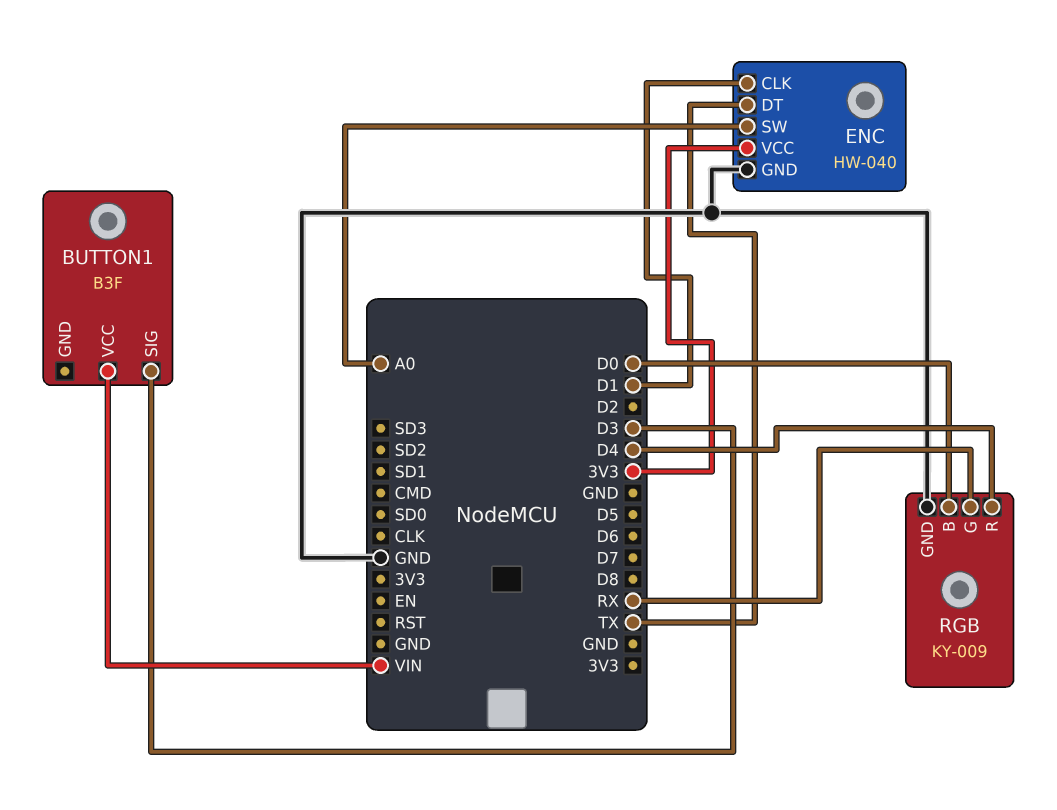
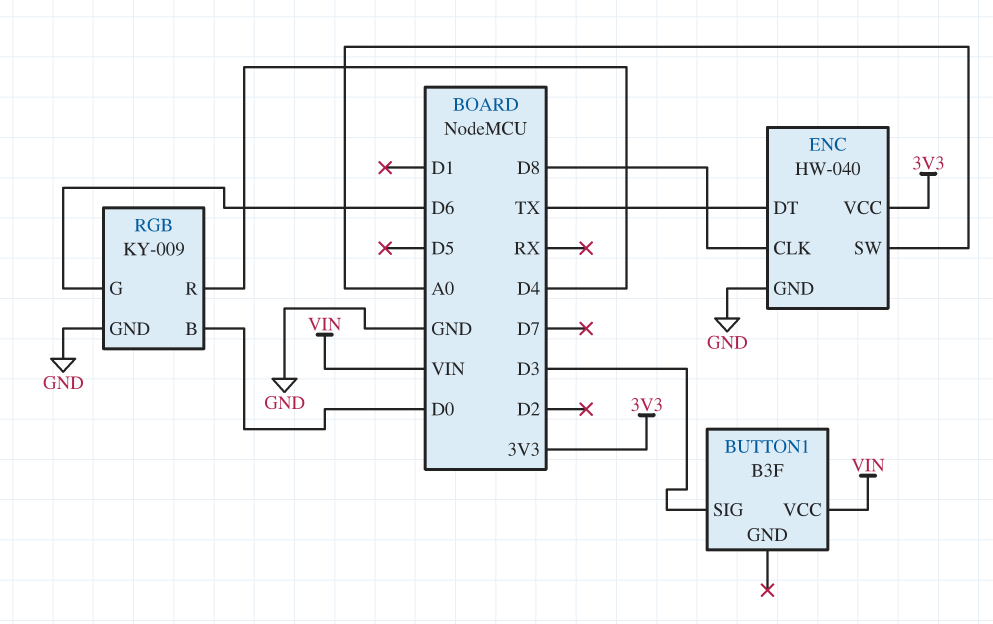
ENC pin CLK: D1 -> D8
RGB pin G: RX -> D6

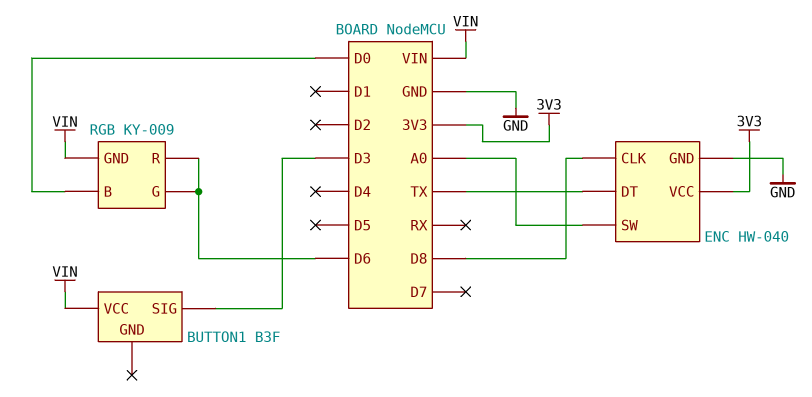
RGB pin GND: GND -> VIN
RGB pin R: D4 -> D6

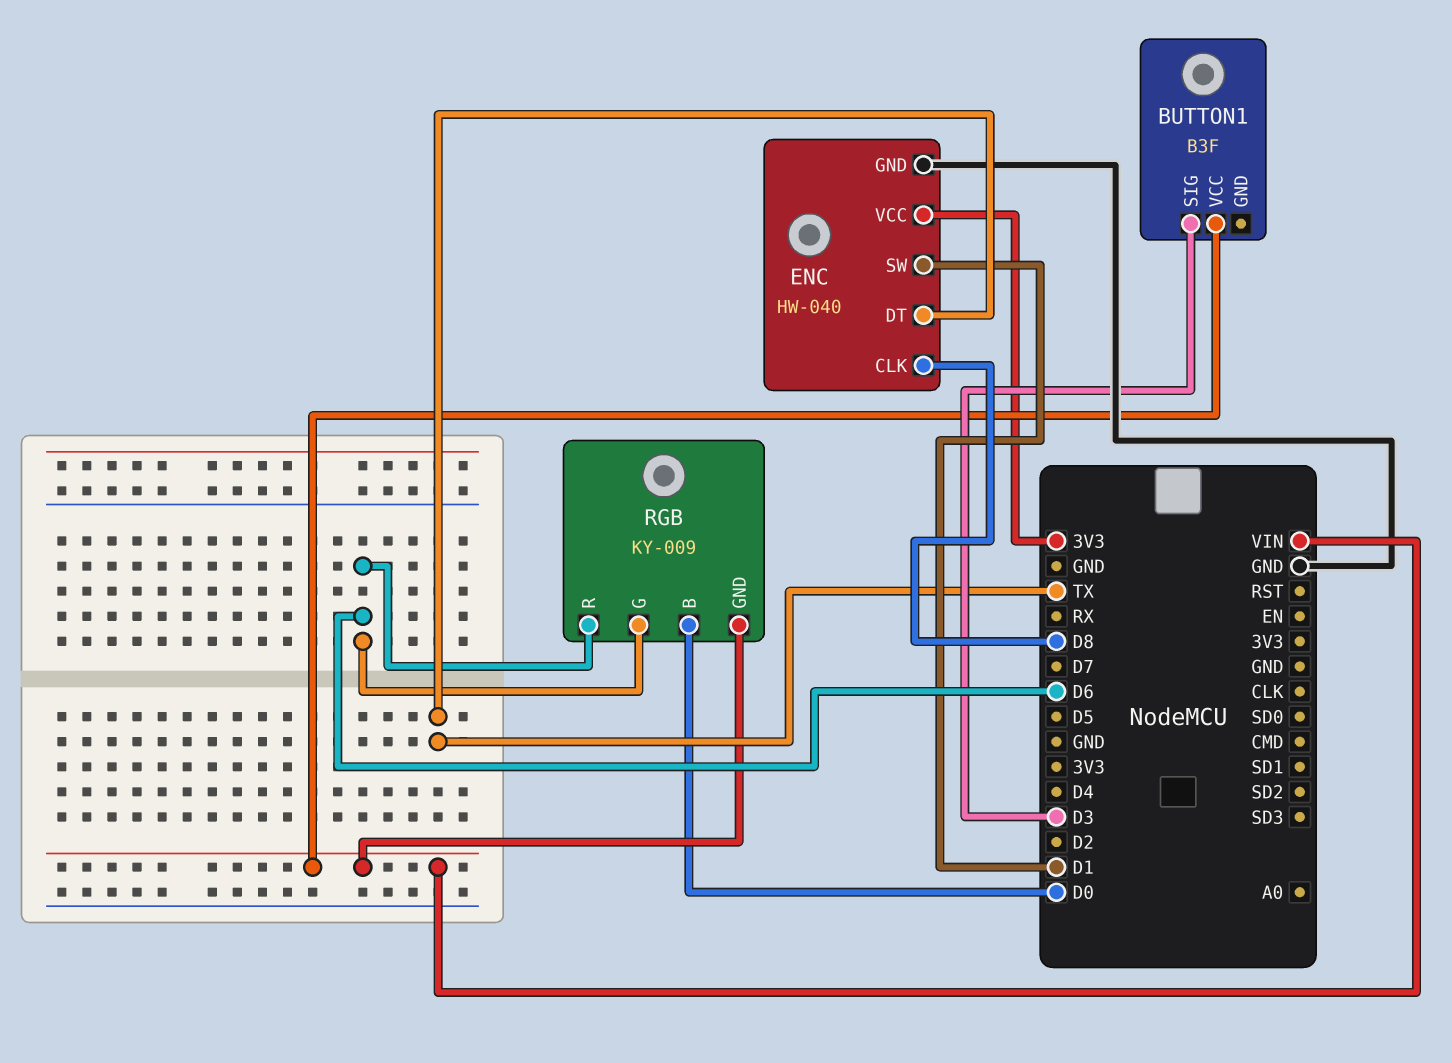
ENC pin SW: A0 -> D1

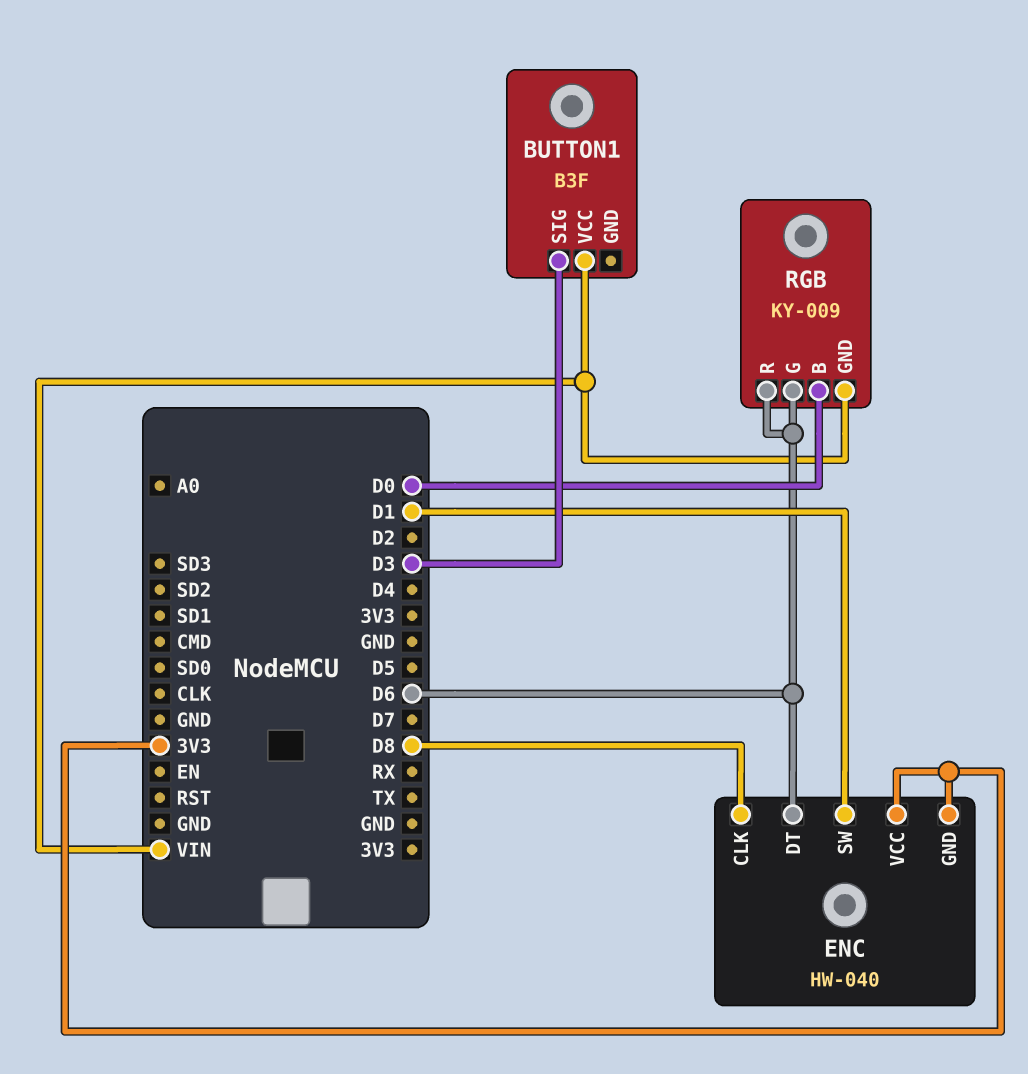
ENC pin DT: TX -> D6
ENC pin GND: GND -> 3V3

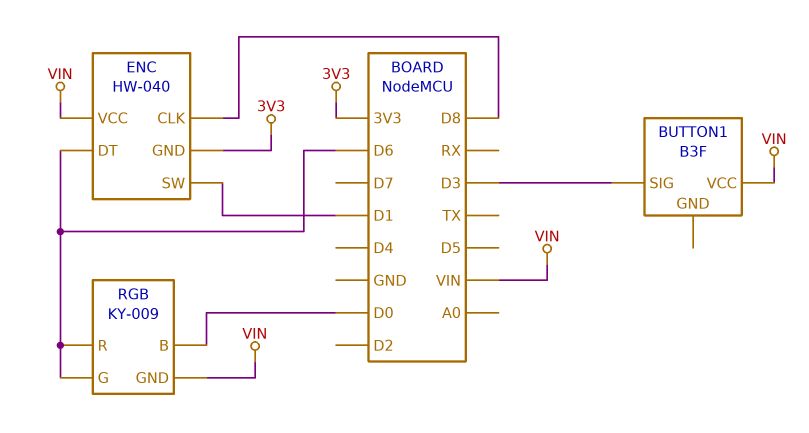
ENC pin VCC: 3V3 -> VIN

